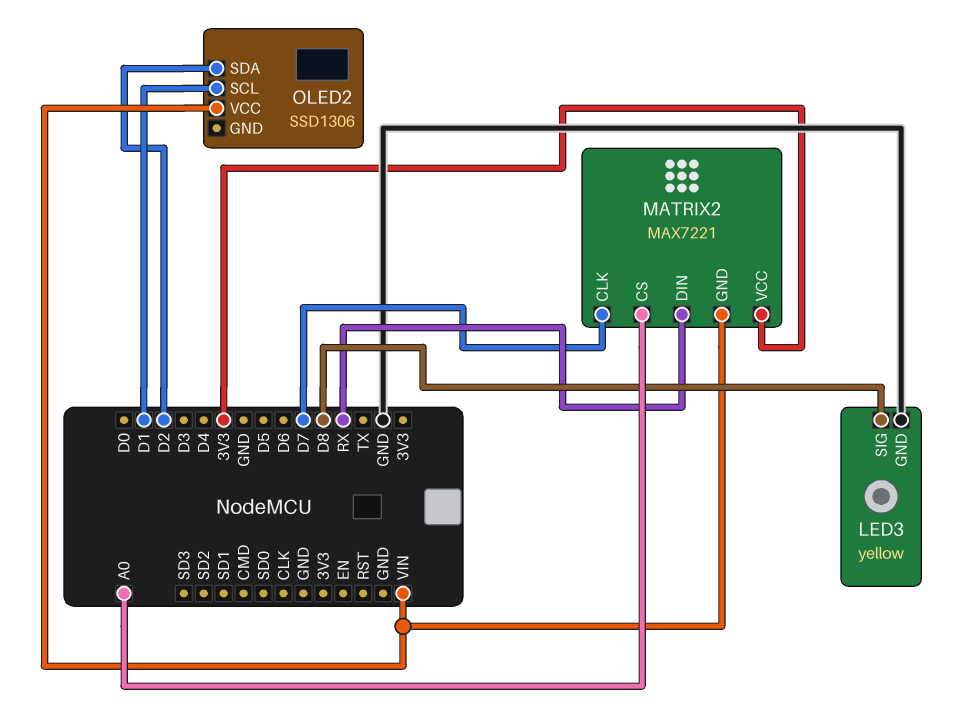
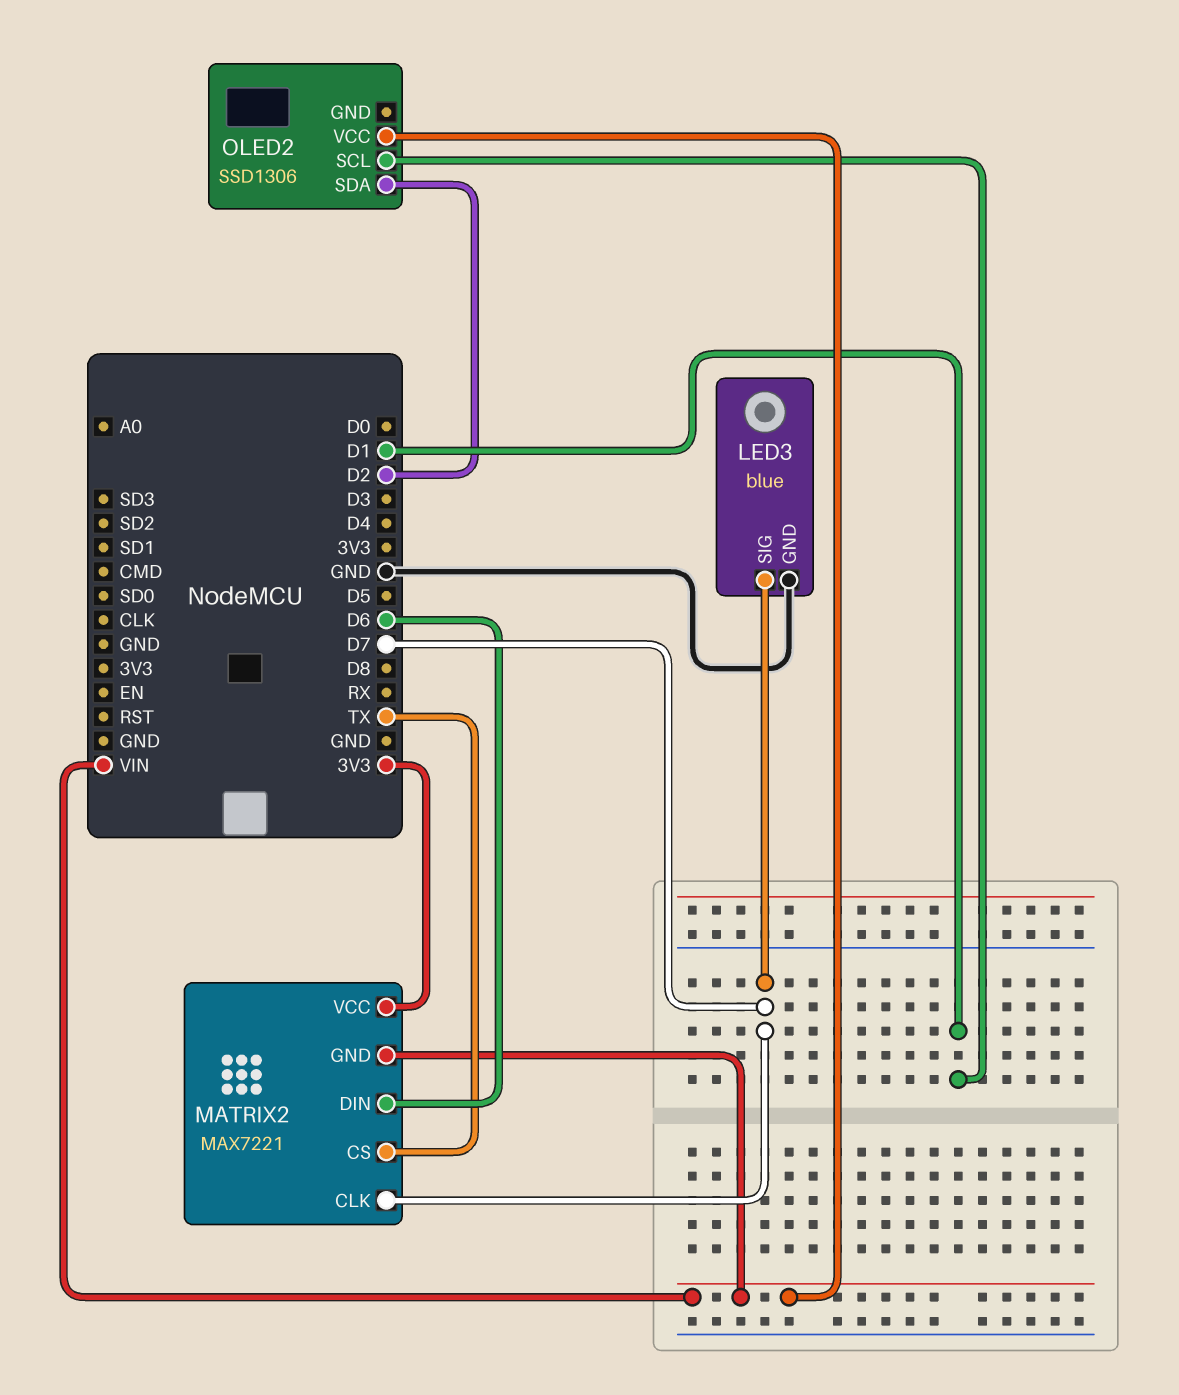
LED3: yellow -> blue
LED3 pin SIG: D8 -> D7
MATRIX2 pin CS: A0 -> TX
MATRIX2 pin DIN: RX -> D6

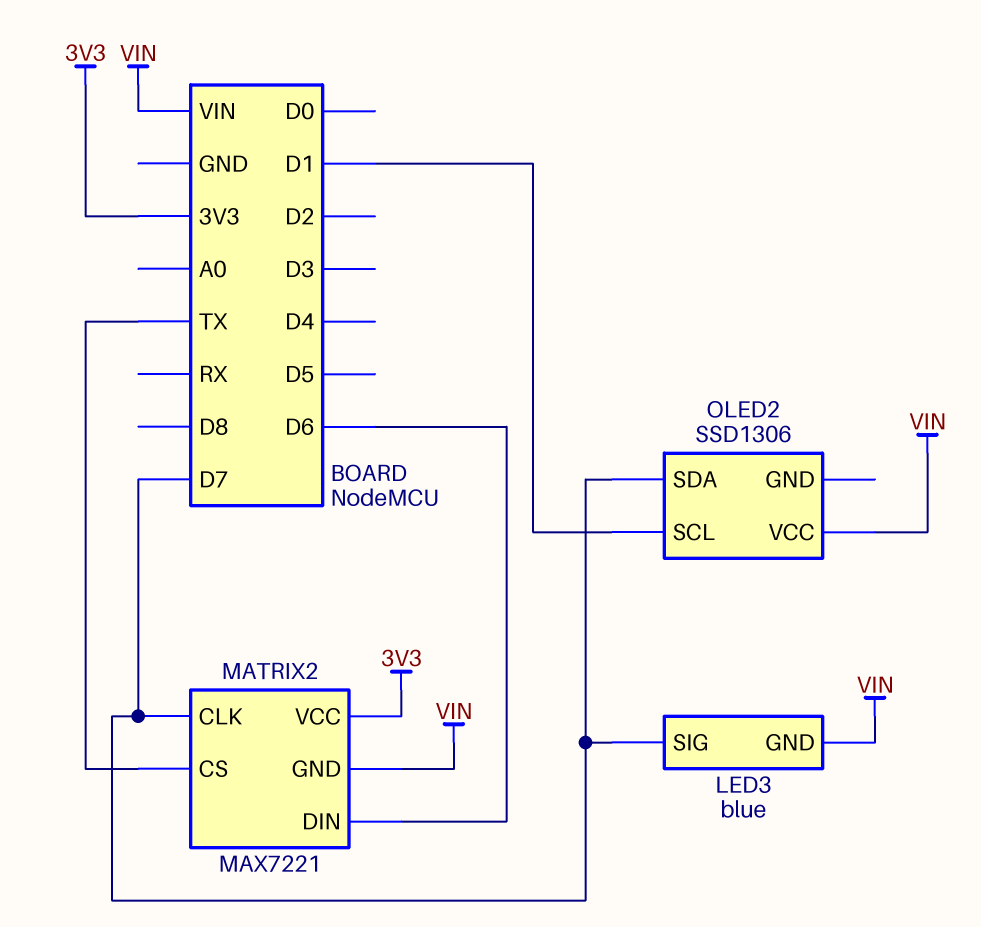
LED3 pin GND: GND -> VIN
OLED2 pin SDA: D2 -> D7

